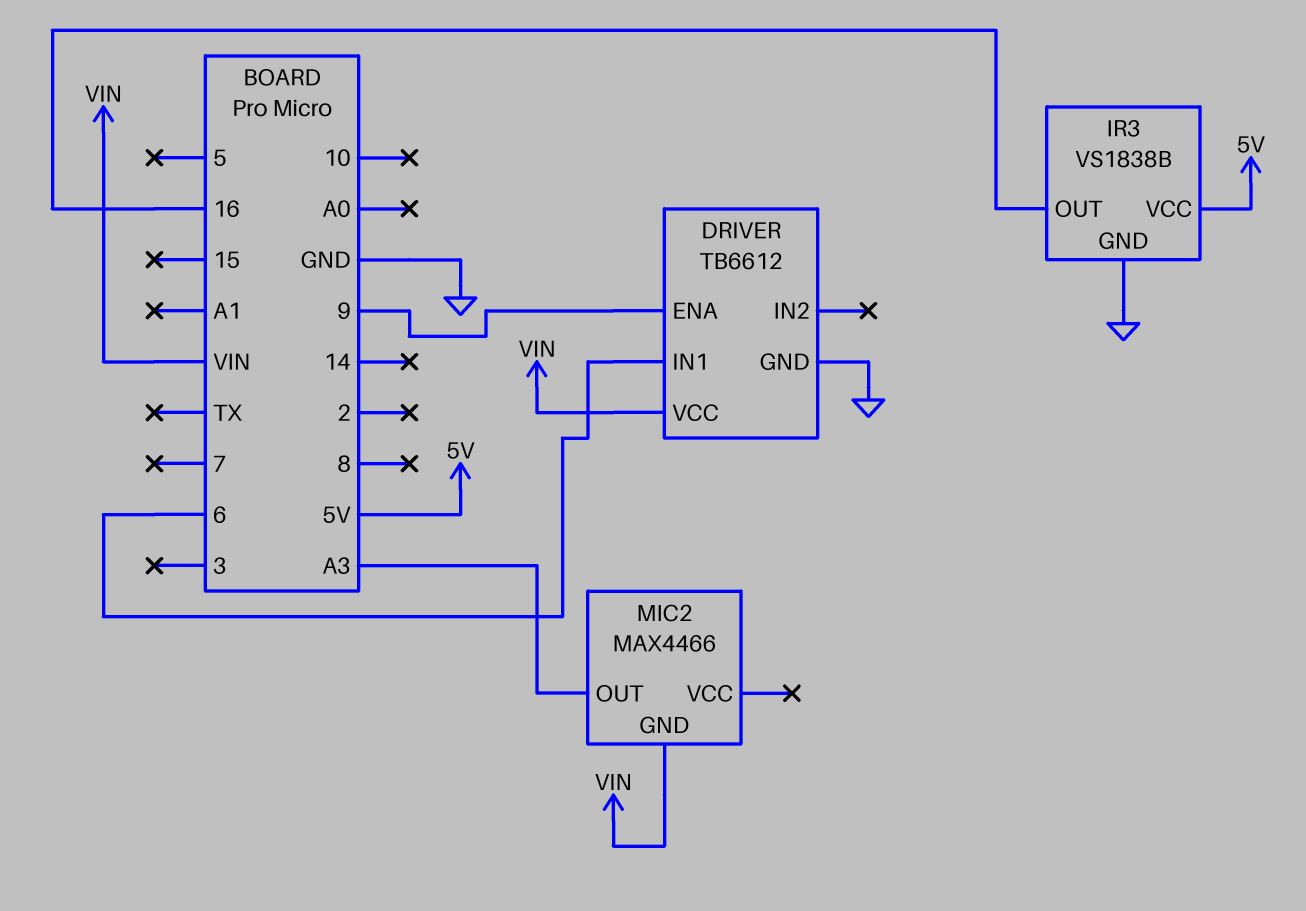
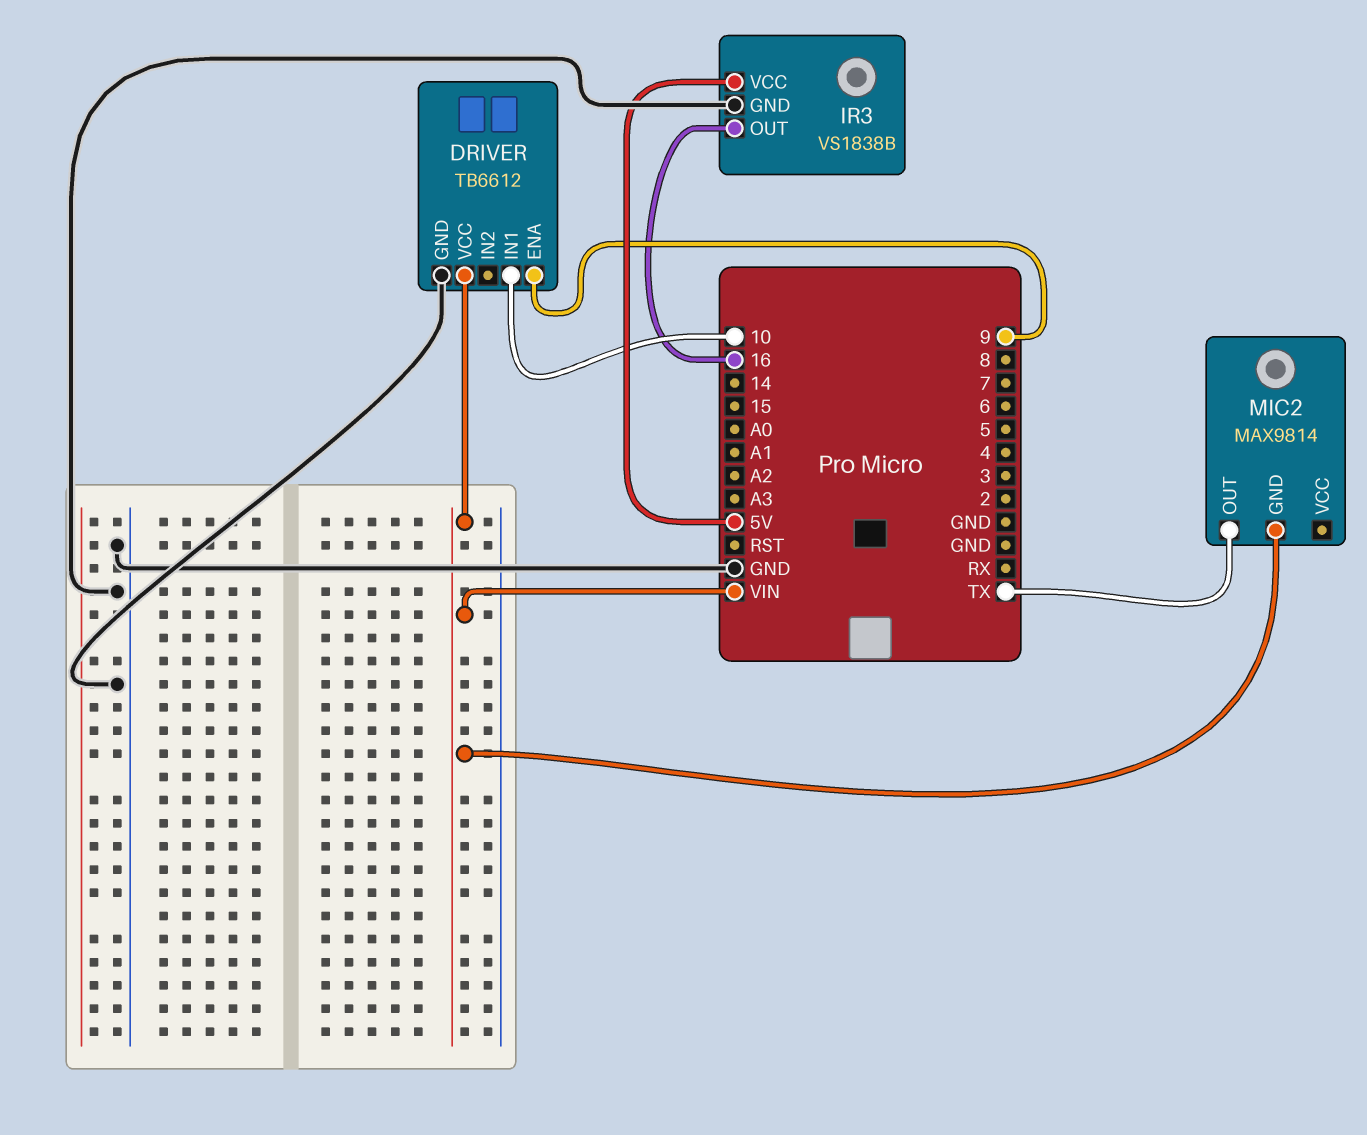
DRIVER pin IN1: 6 -> 10
MIC2: MAX4466 -> MAX9814
MIC2 pin OUT: A3 -> TX

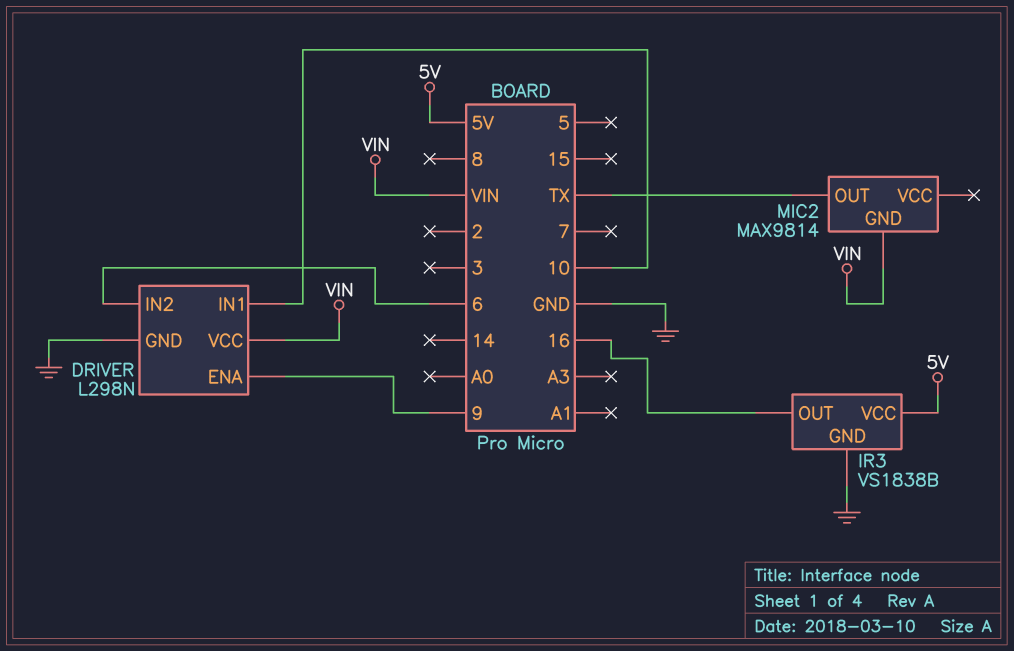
DRIVER: TB6612 -> L298N
DRIVER pin IN2: none -> 6

